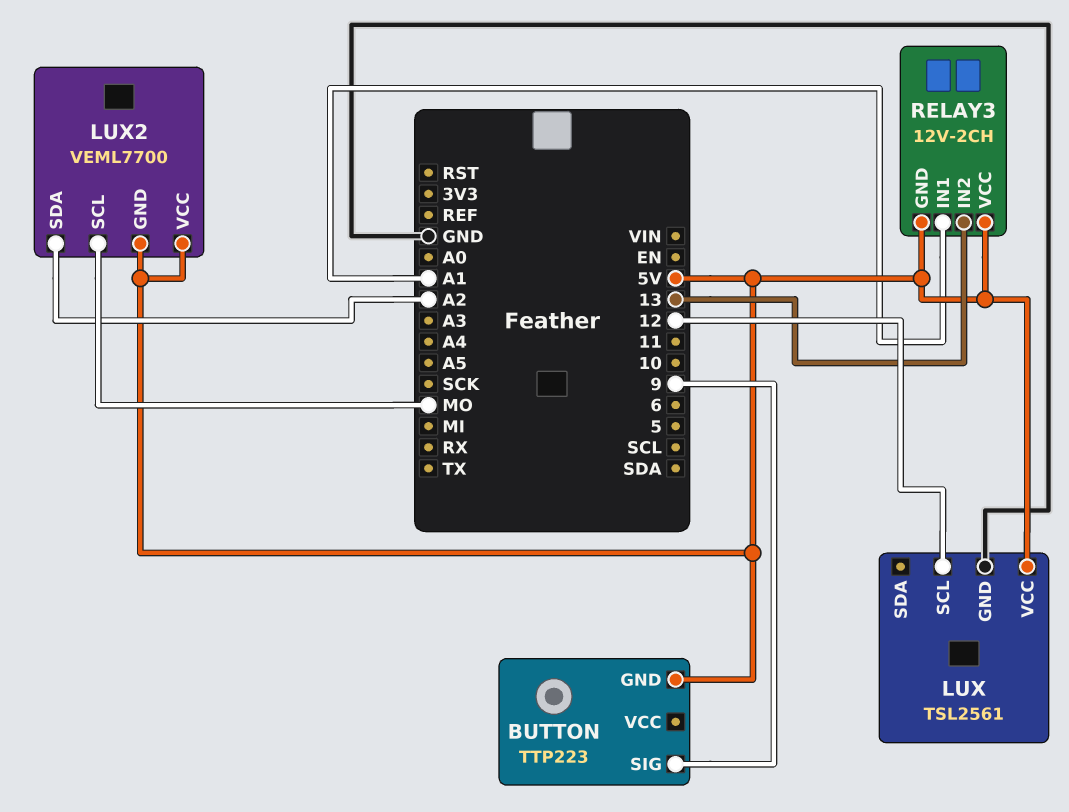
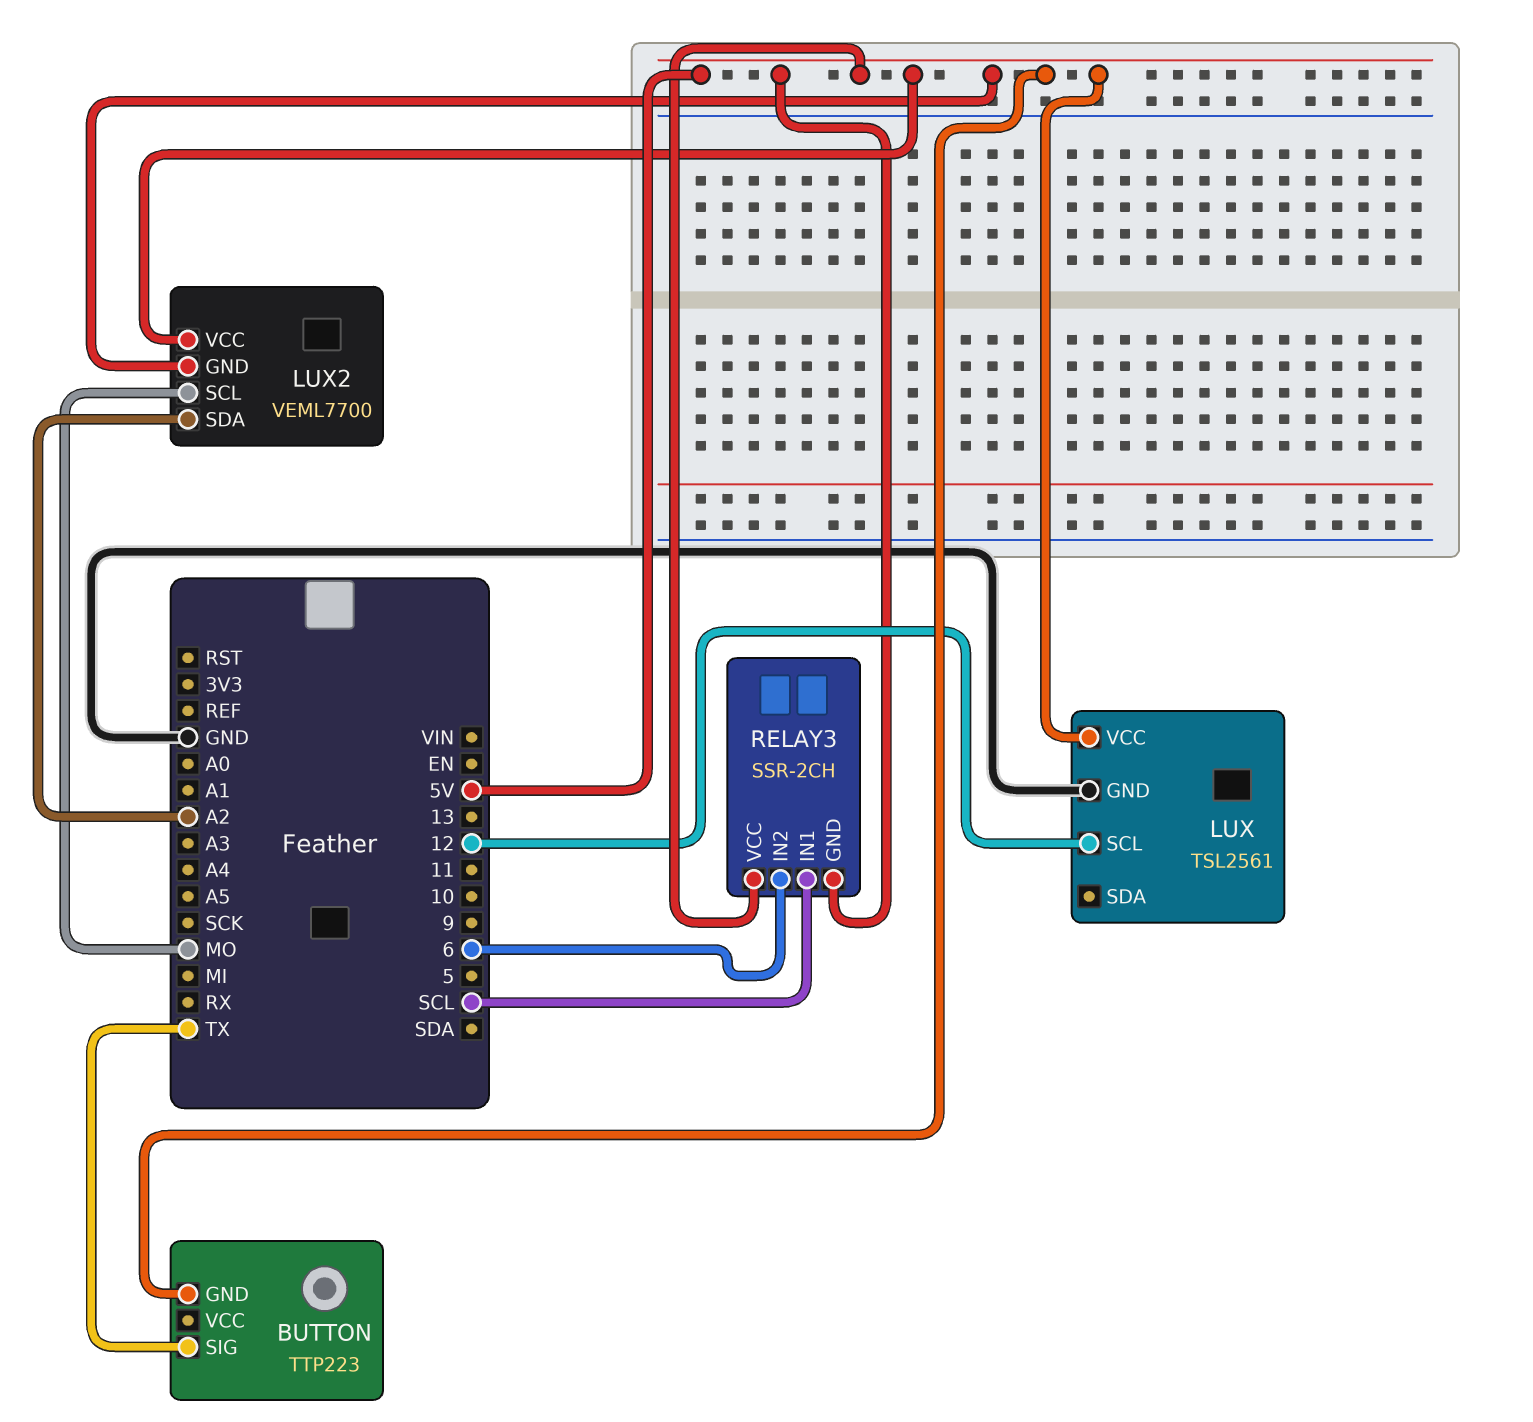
BUTTON pin SIG: 9 -> TX
RELAY3: 12V-2CH -> SSR-2CH
RELAY3 pin IN1: A1 -> SCL
RELAY3 pin IN2: 13 -> 6

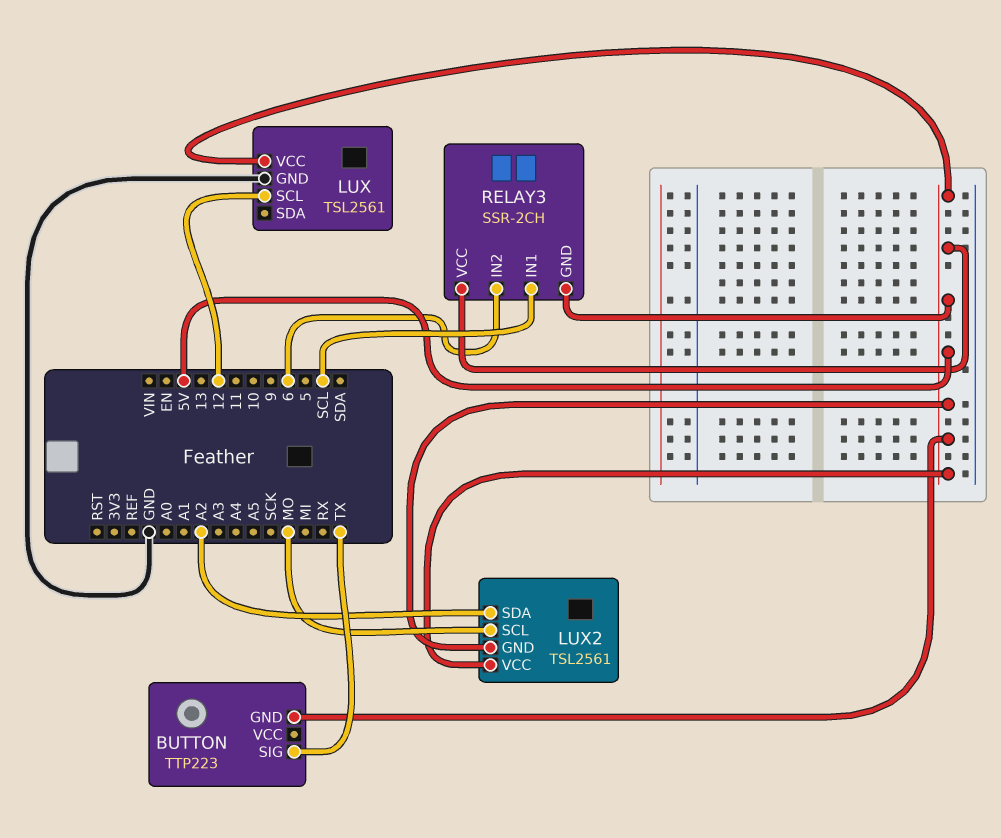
LUX2: VEML7700 -> TSL2561

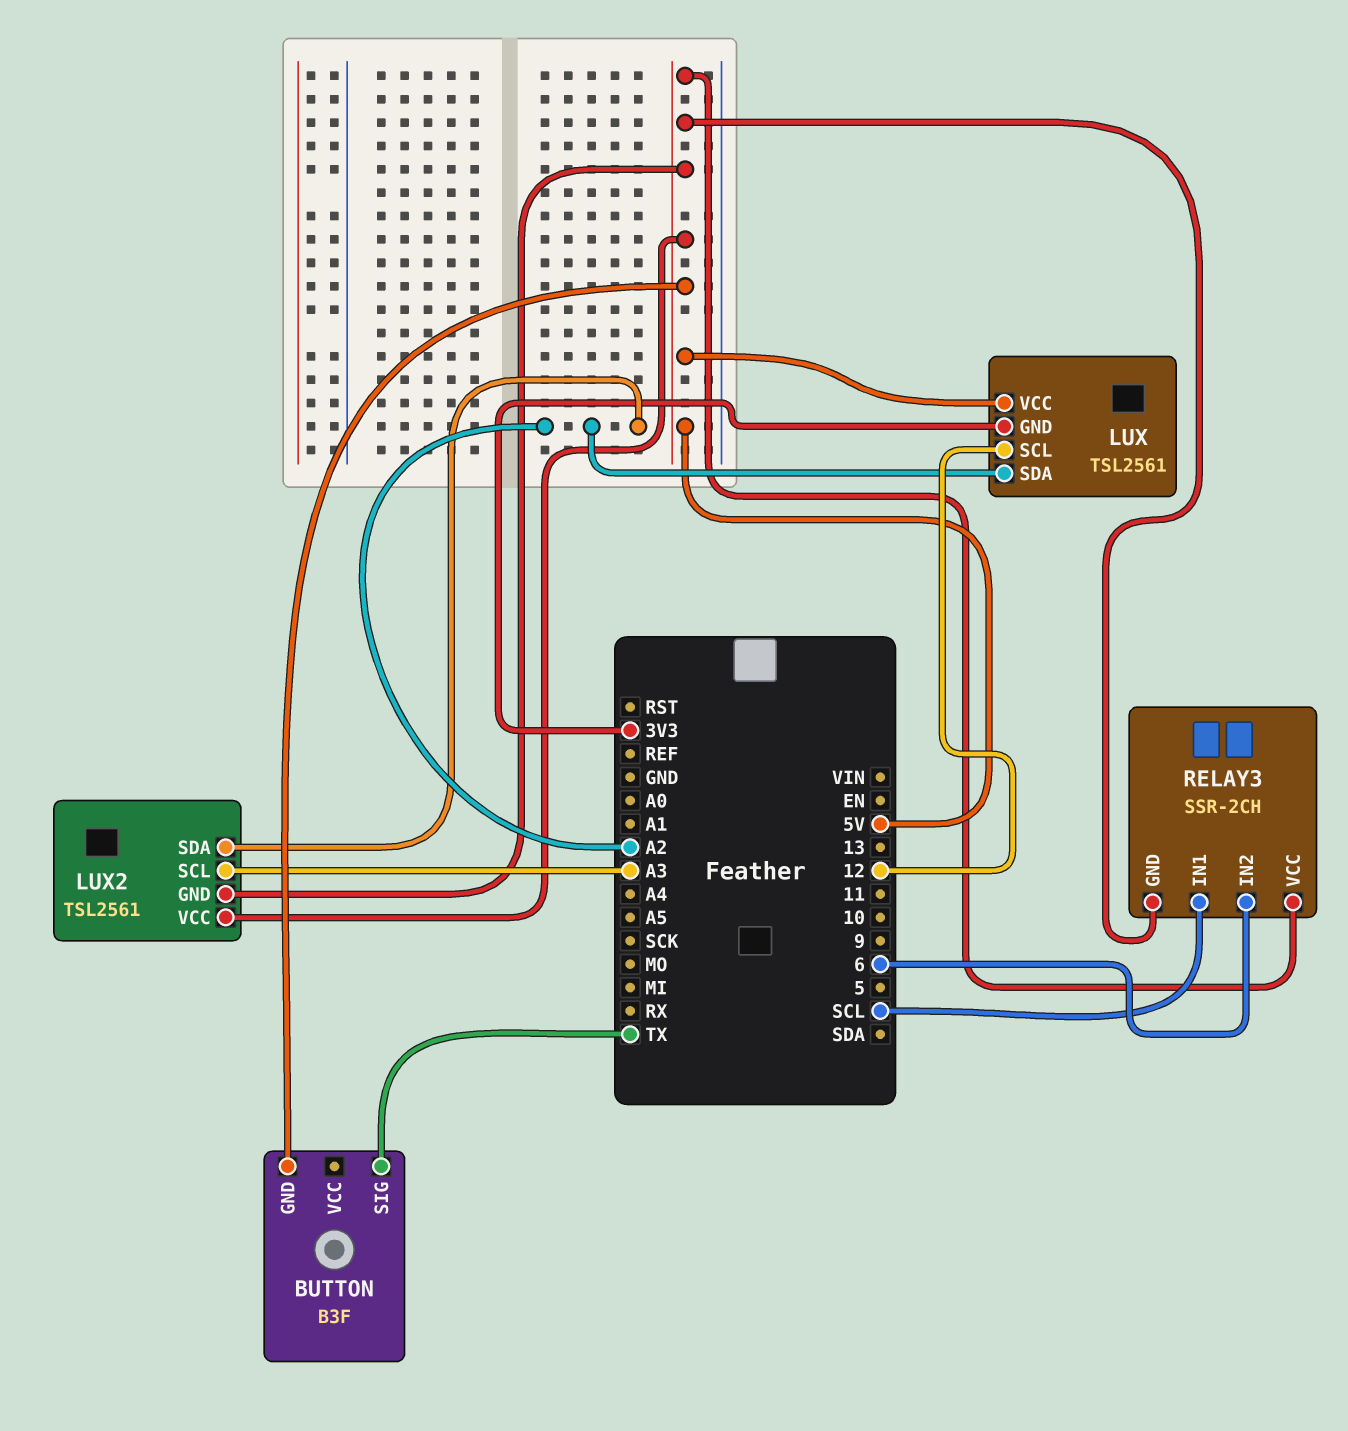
BUTTON: TTP223 -> B3F
LUX pin GND: GND -> 3V3
LUX pin SDA: none -> A2
LUX2 pin SCL: MO -> A3

